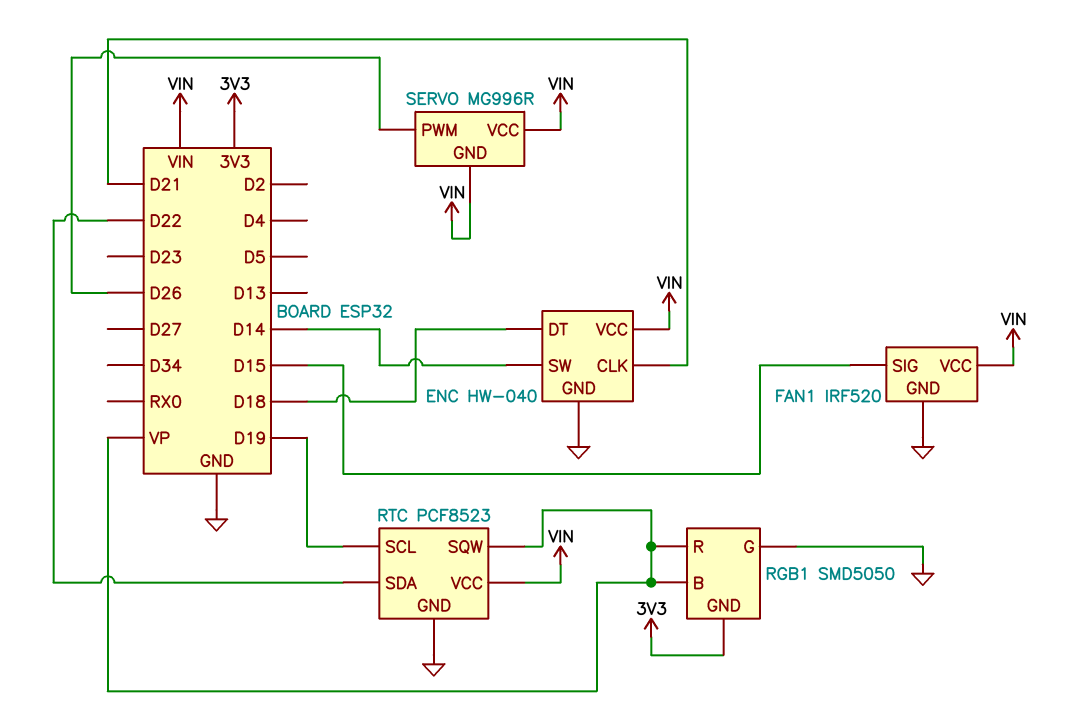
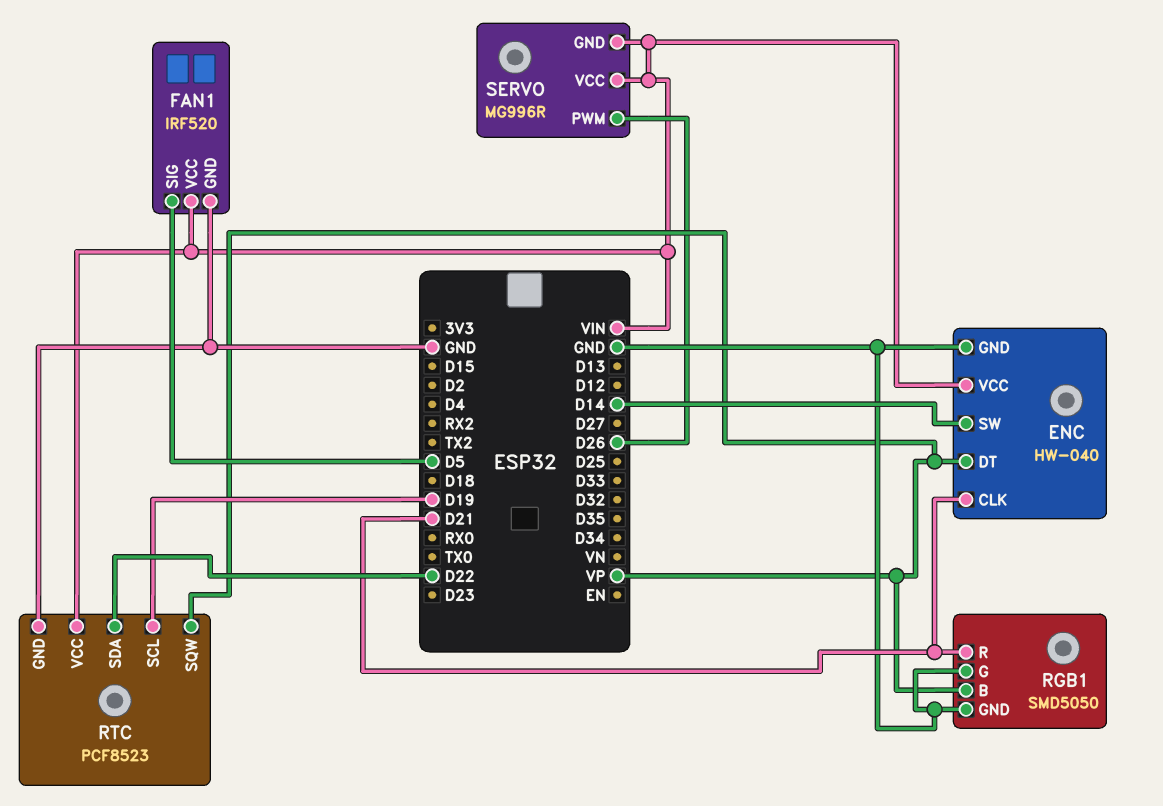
ENC pin DT: D18 -> VP
FAN1 pin SIG: D15 -> D5
RGB1 pin GND: 3V3 -> GND
RGB1 pin R: VP -> D21

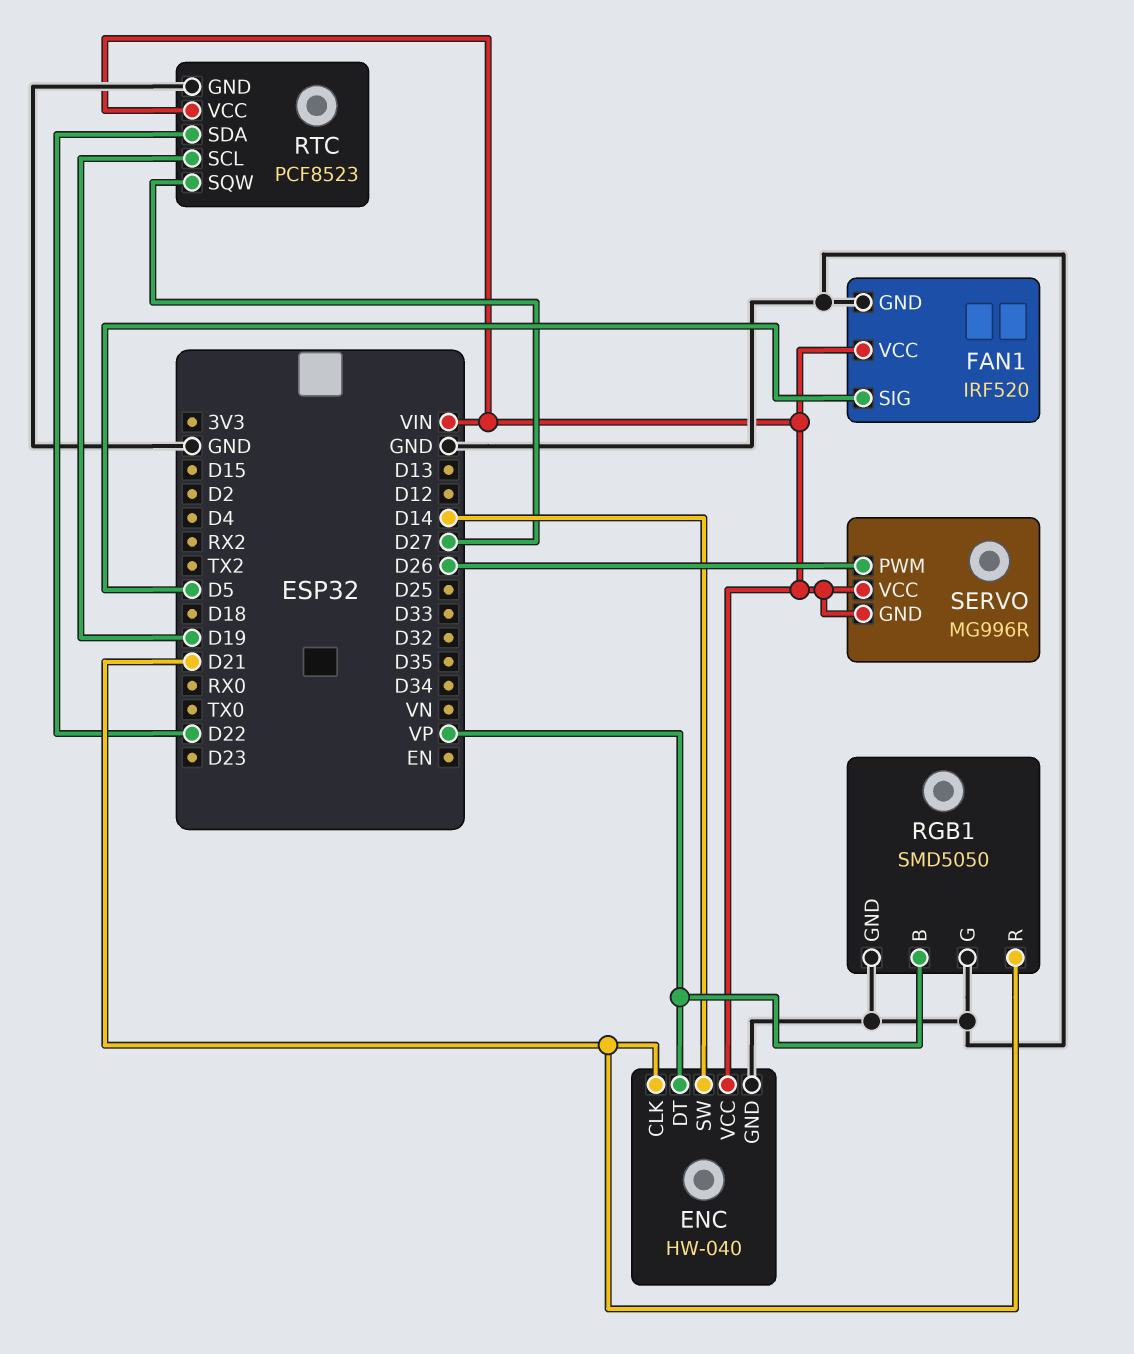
RTC pin SQW: VP -> D27

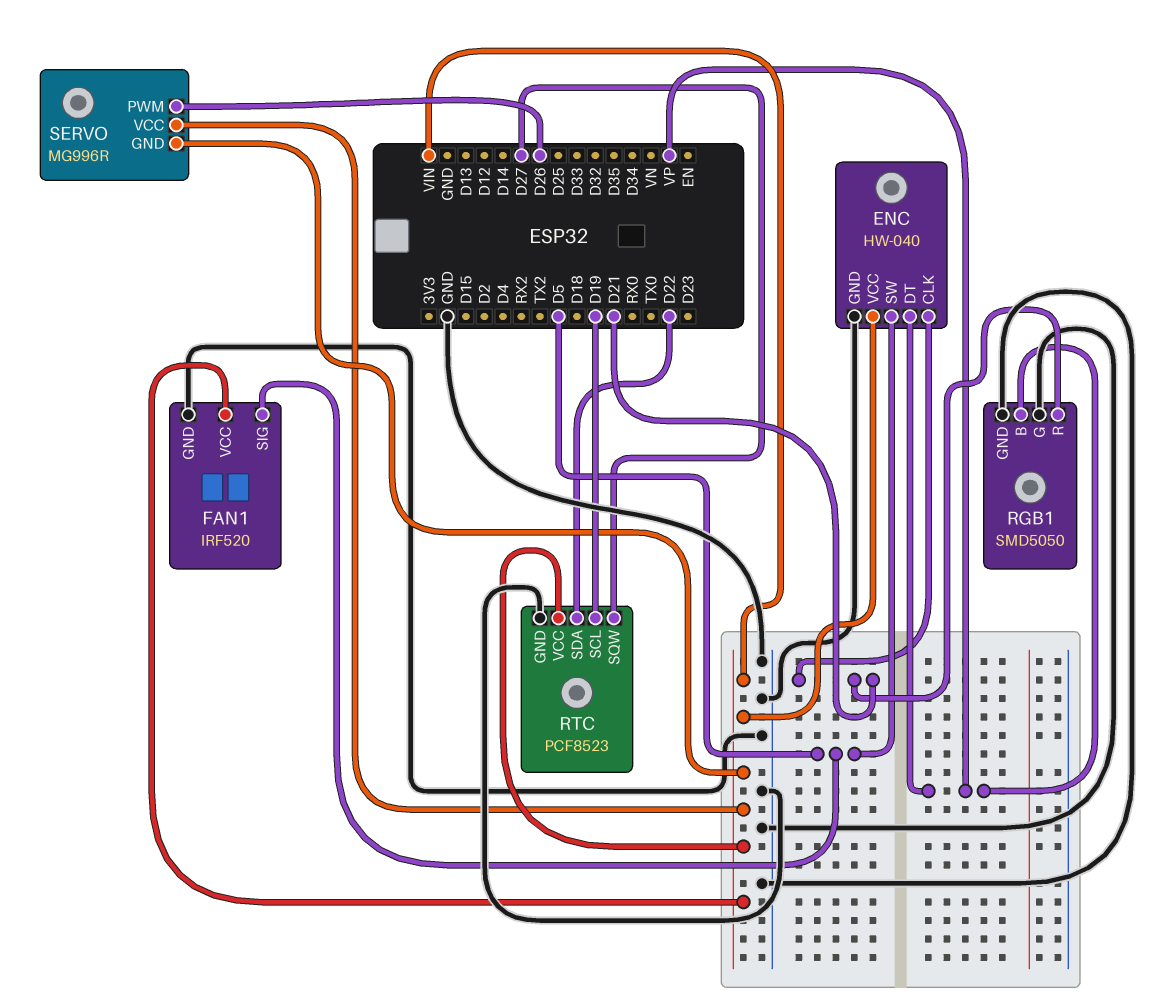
ENC pin SW: D14 -> D5

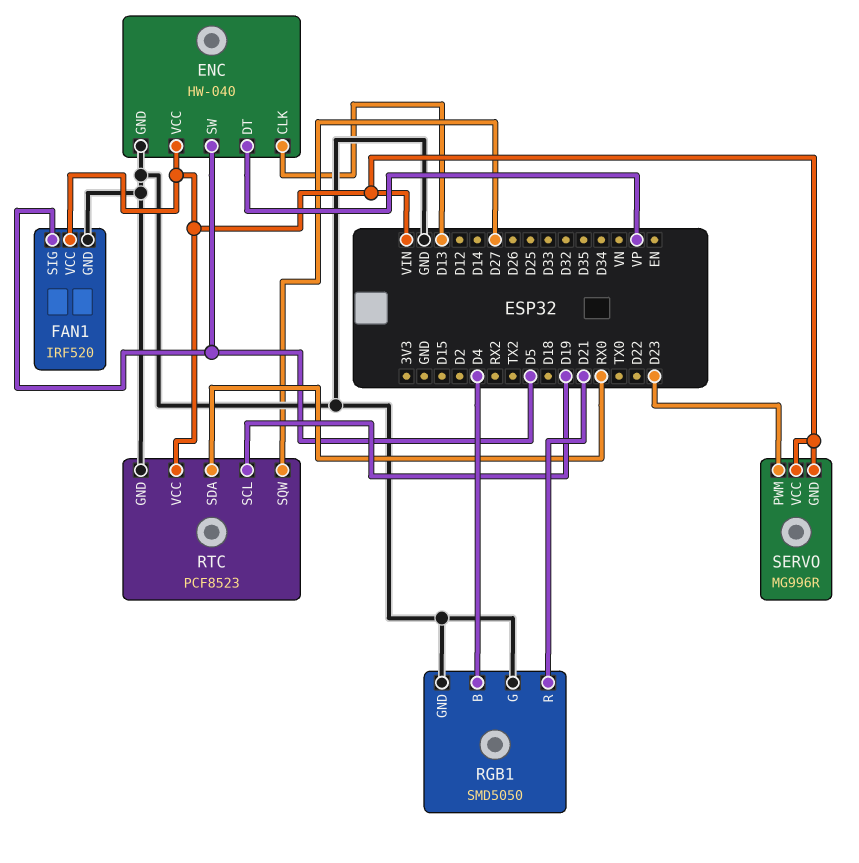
ENC pin CLK: D21 -> D13
RGB1 pin B: VP -> D4
RTC pin SDA: D22 -> RX0
SERVO pin PWM: D26 -> D23

